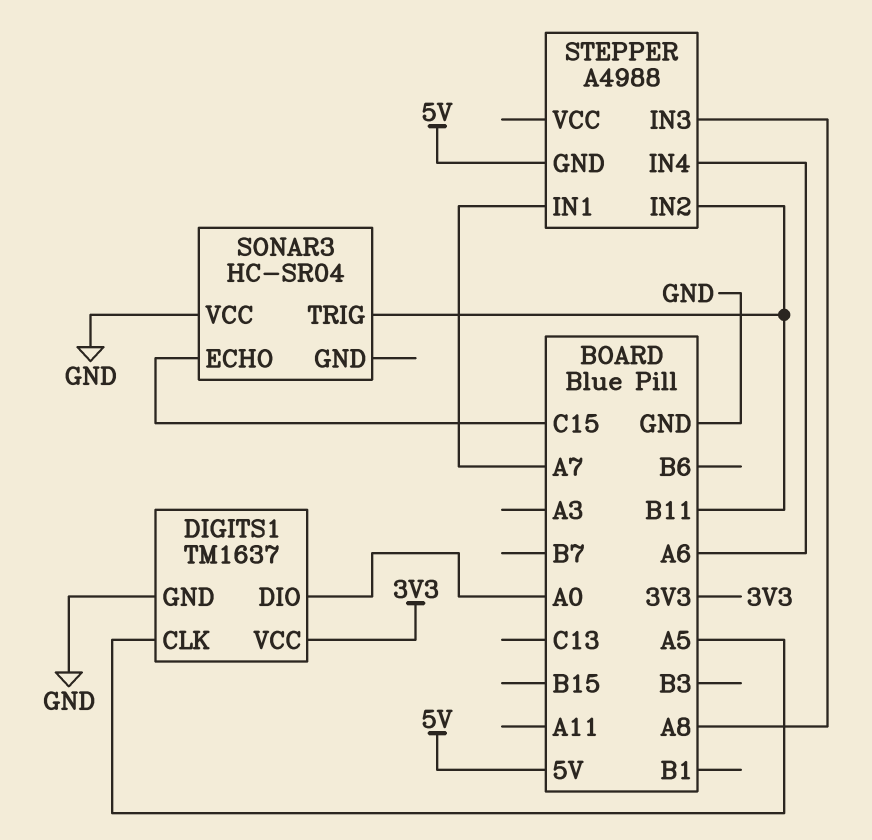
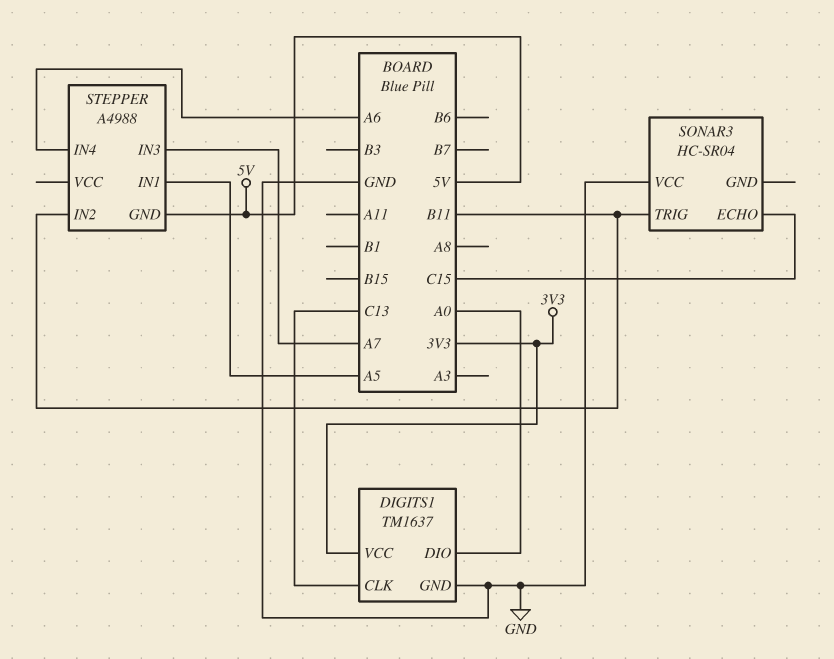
DIGITS1 pin CLK: A5 -> C13
STEPPER pin IN1: A7 -> A5
STEPPER pin IN3: A8 -> A7

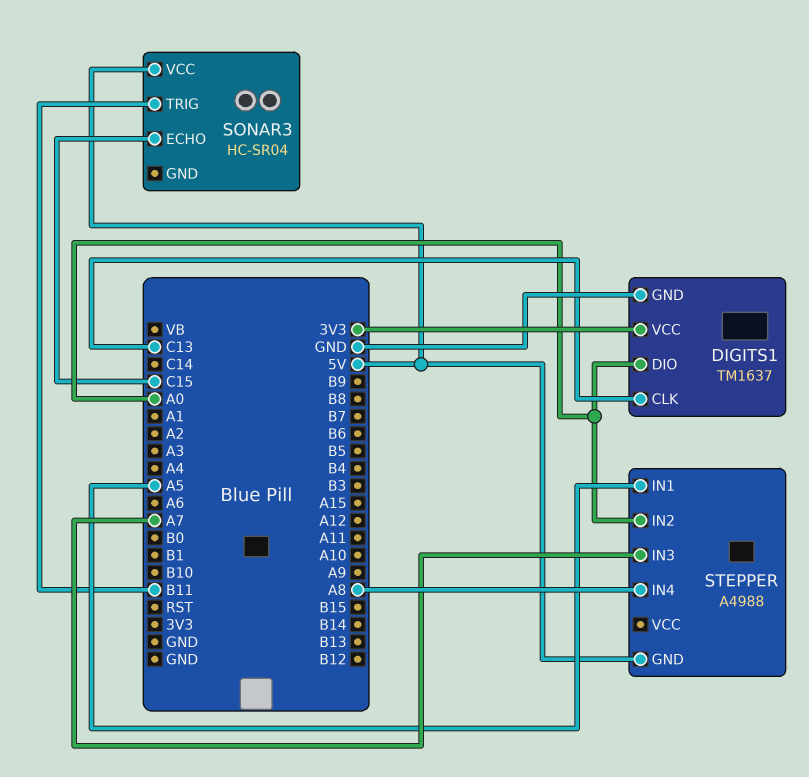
SONAR3 pin VCC: GND -> 5V
STEPPER pin IN2: B11 -> A0
STEPPER pin IN4: A6 -> A8

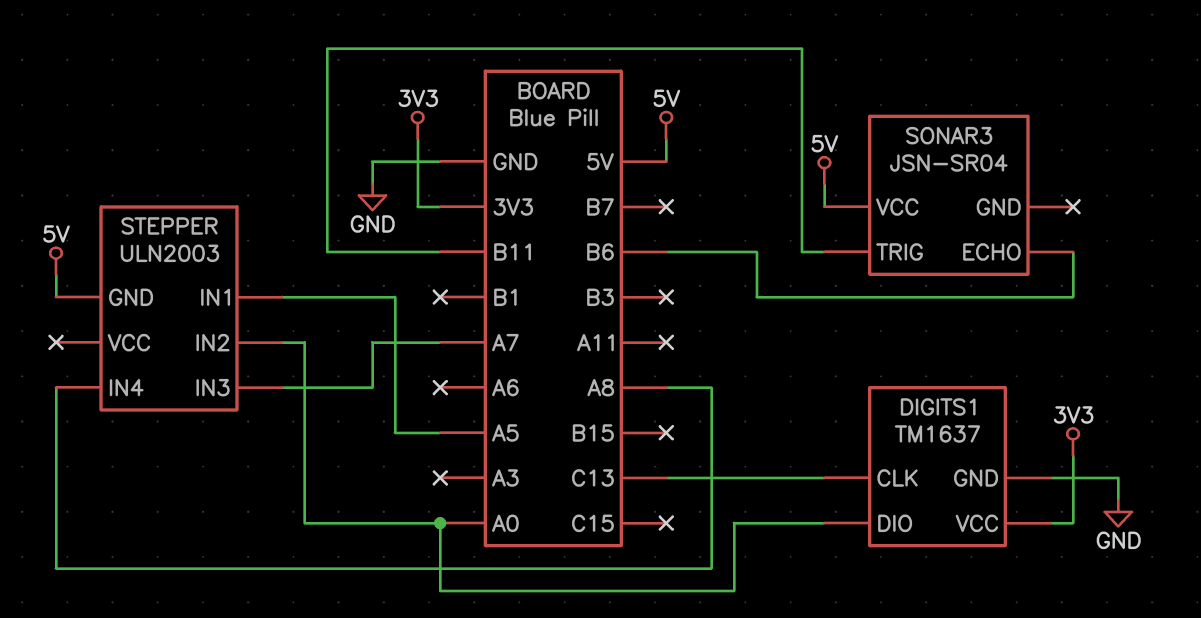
SONAR3: HC-SR04 -> JSN-SR04
SONAR3 pin ECHO: C15 -> B6
STEPPER: A4988 -> ULN2003

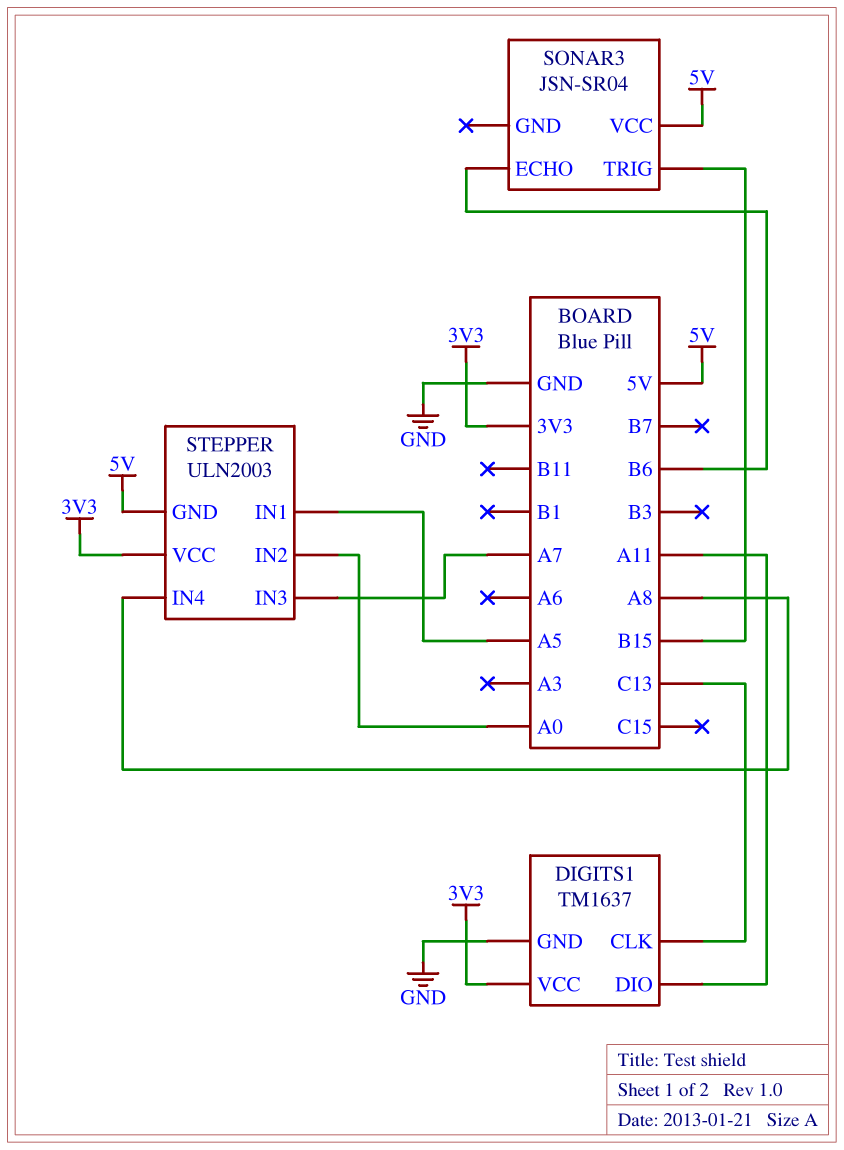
DIGITS1 pin DIO: A0 -> A11
SONAR3 pin TRIG: B11 -> B15
STEPPER pin VCC: none -> 3V3

